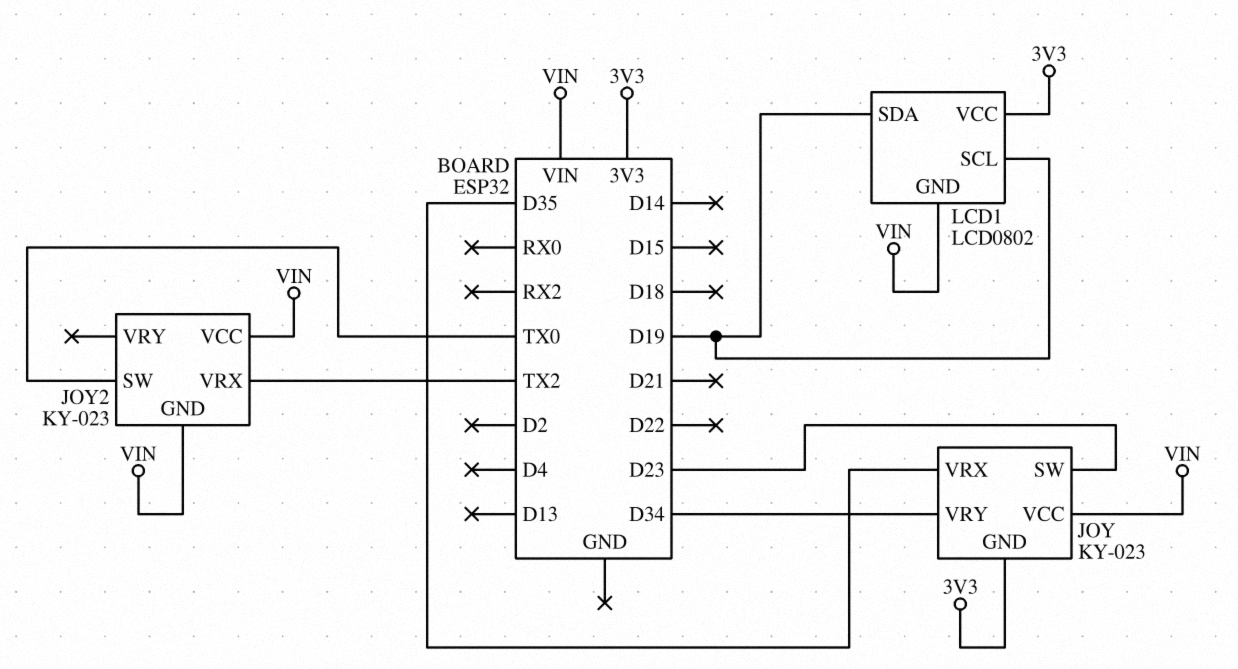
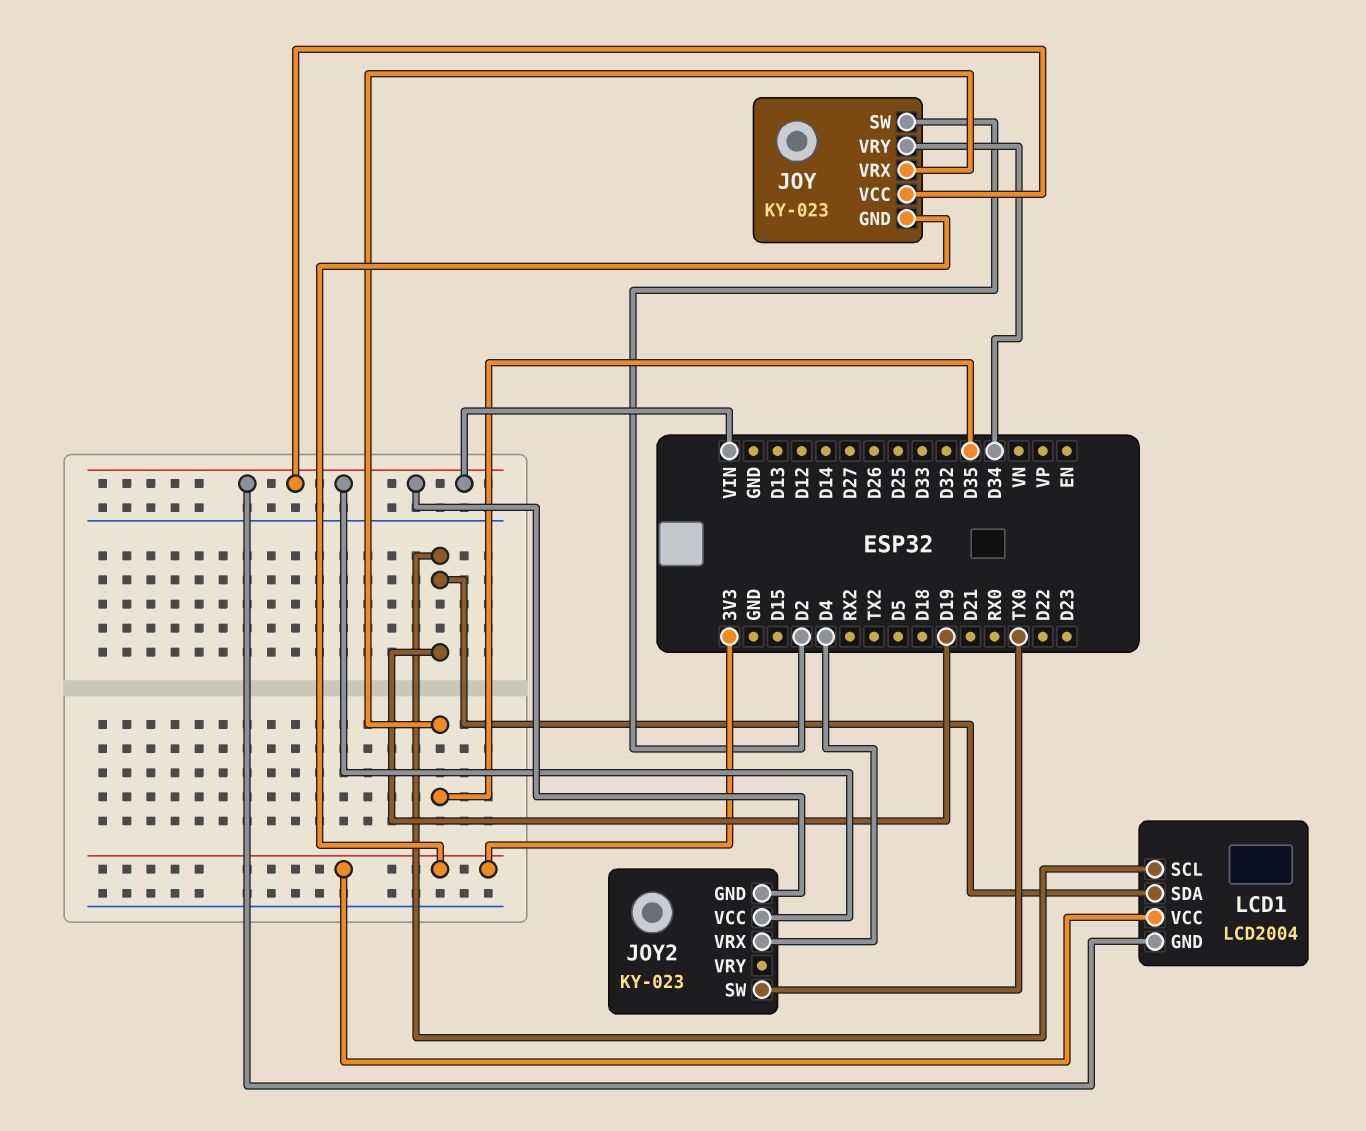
JOY pin SW: D23 -> D2
JOY2 pin VRX: TX2 -> D4
LCD1: LCD0802 -> LCD2004

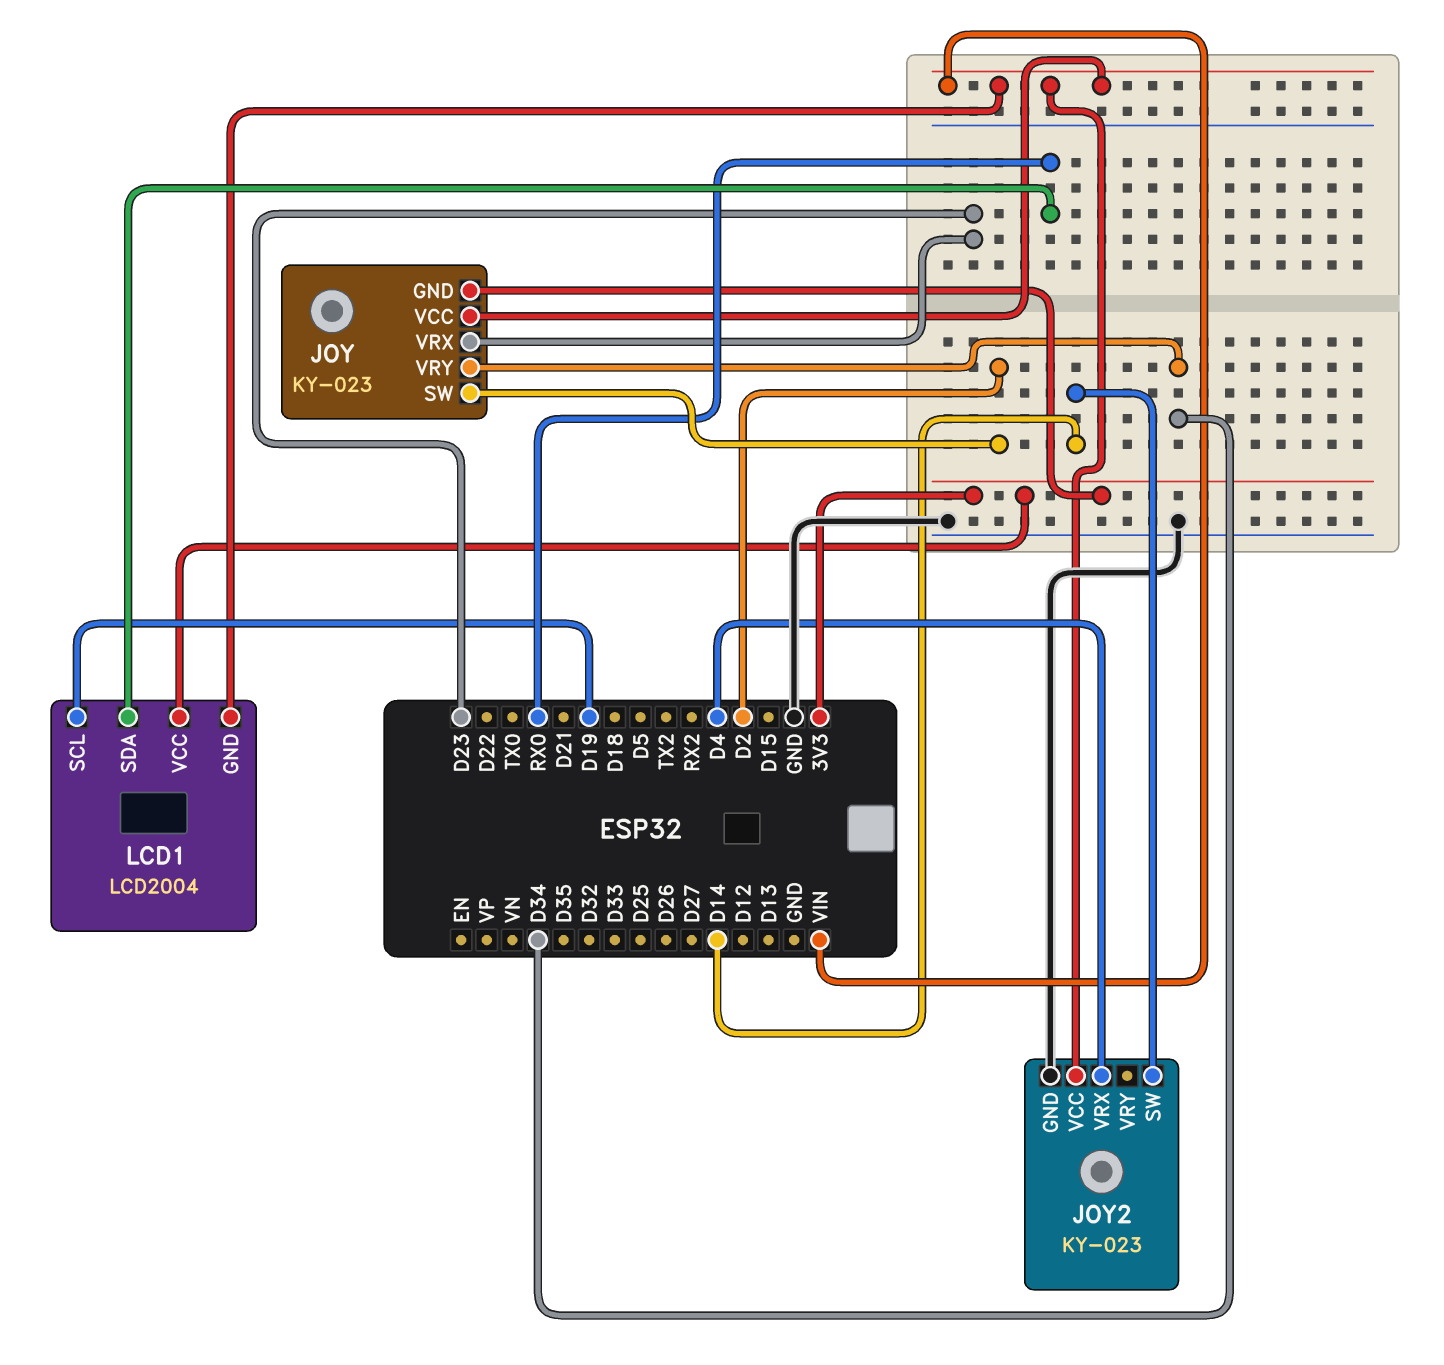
JOY pin VRX: D35 -> D23
JOY2 pin GND: VIN -> GND
JOY2 pin SW: TX0 -> D14
LCD1 pin SDA: D19 -> RX0

